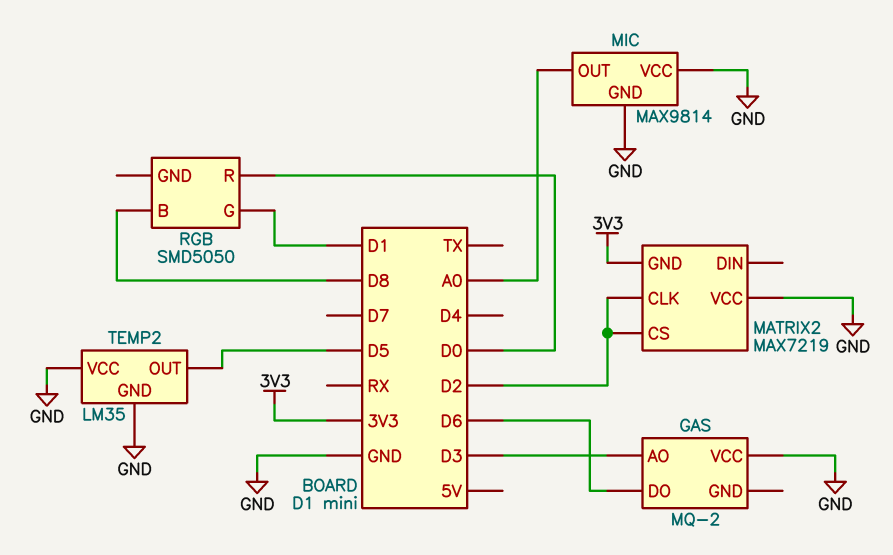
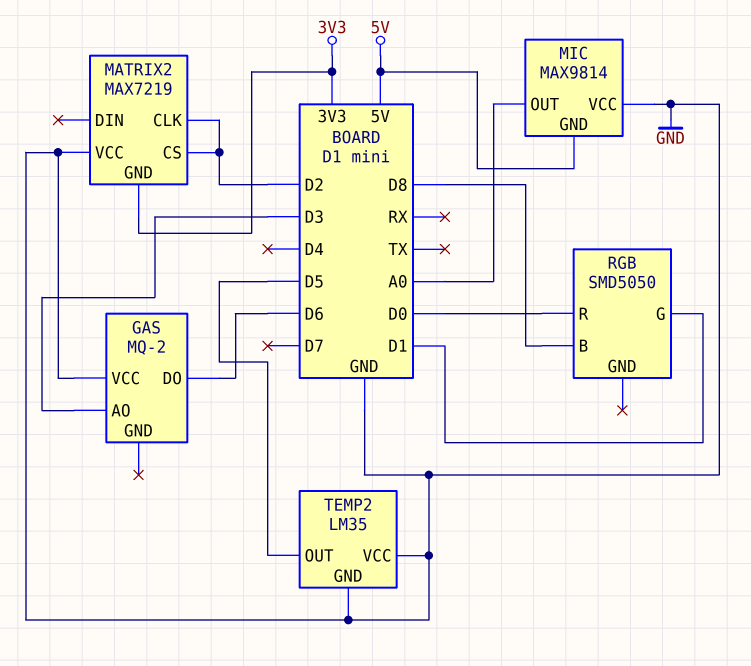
MIC pin GND: GND -> 5V

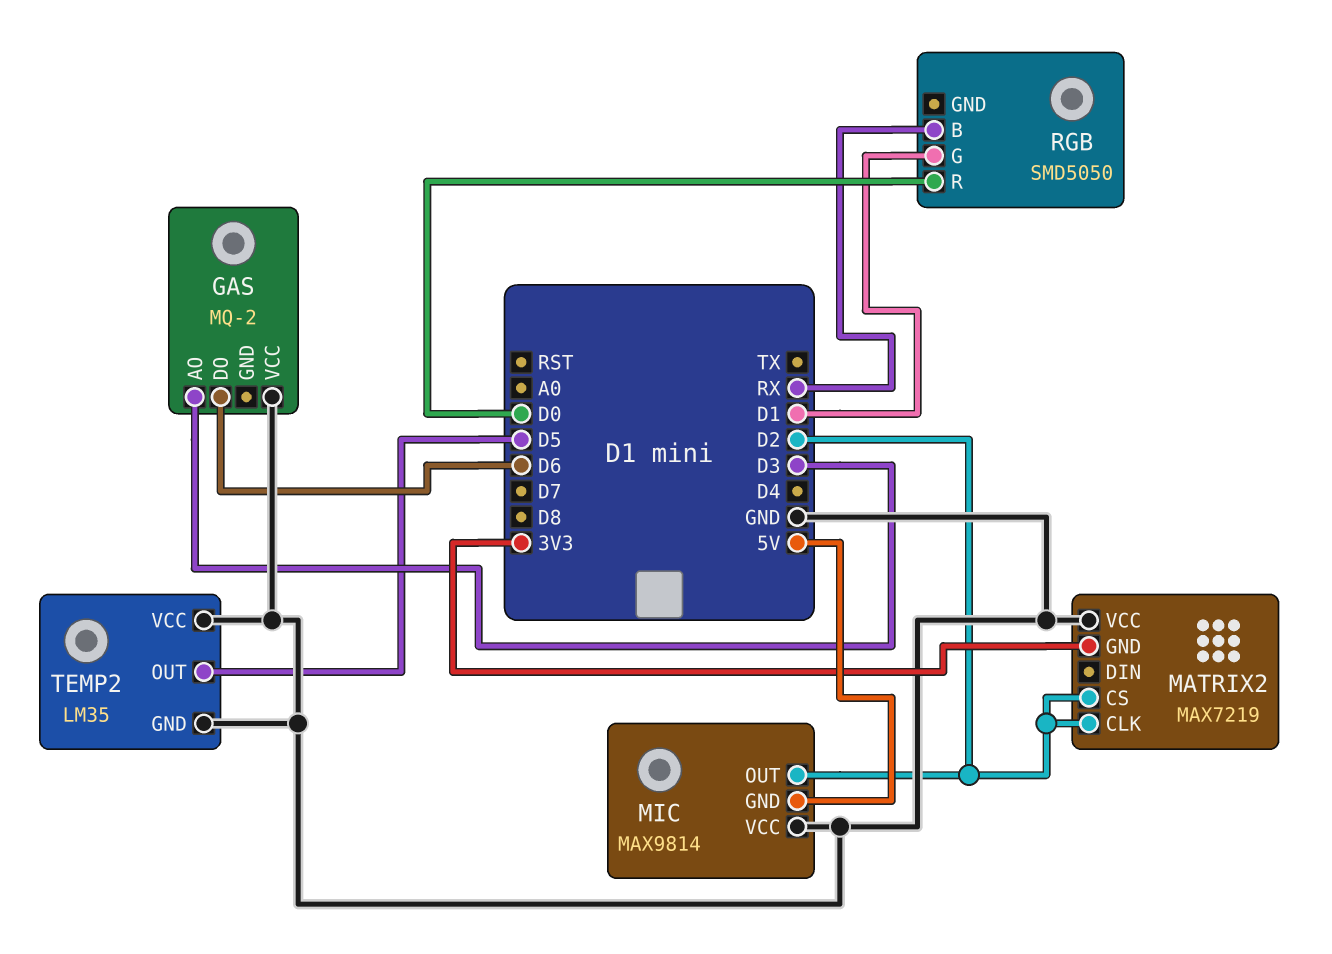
MIC pin OUT: A0 -> D2
RGB pin B: D8 -> RX

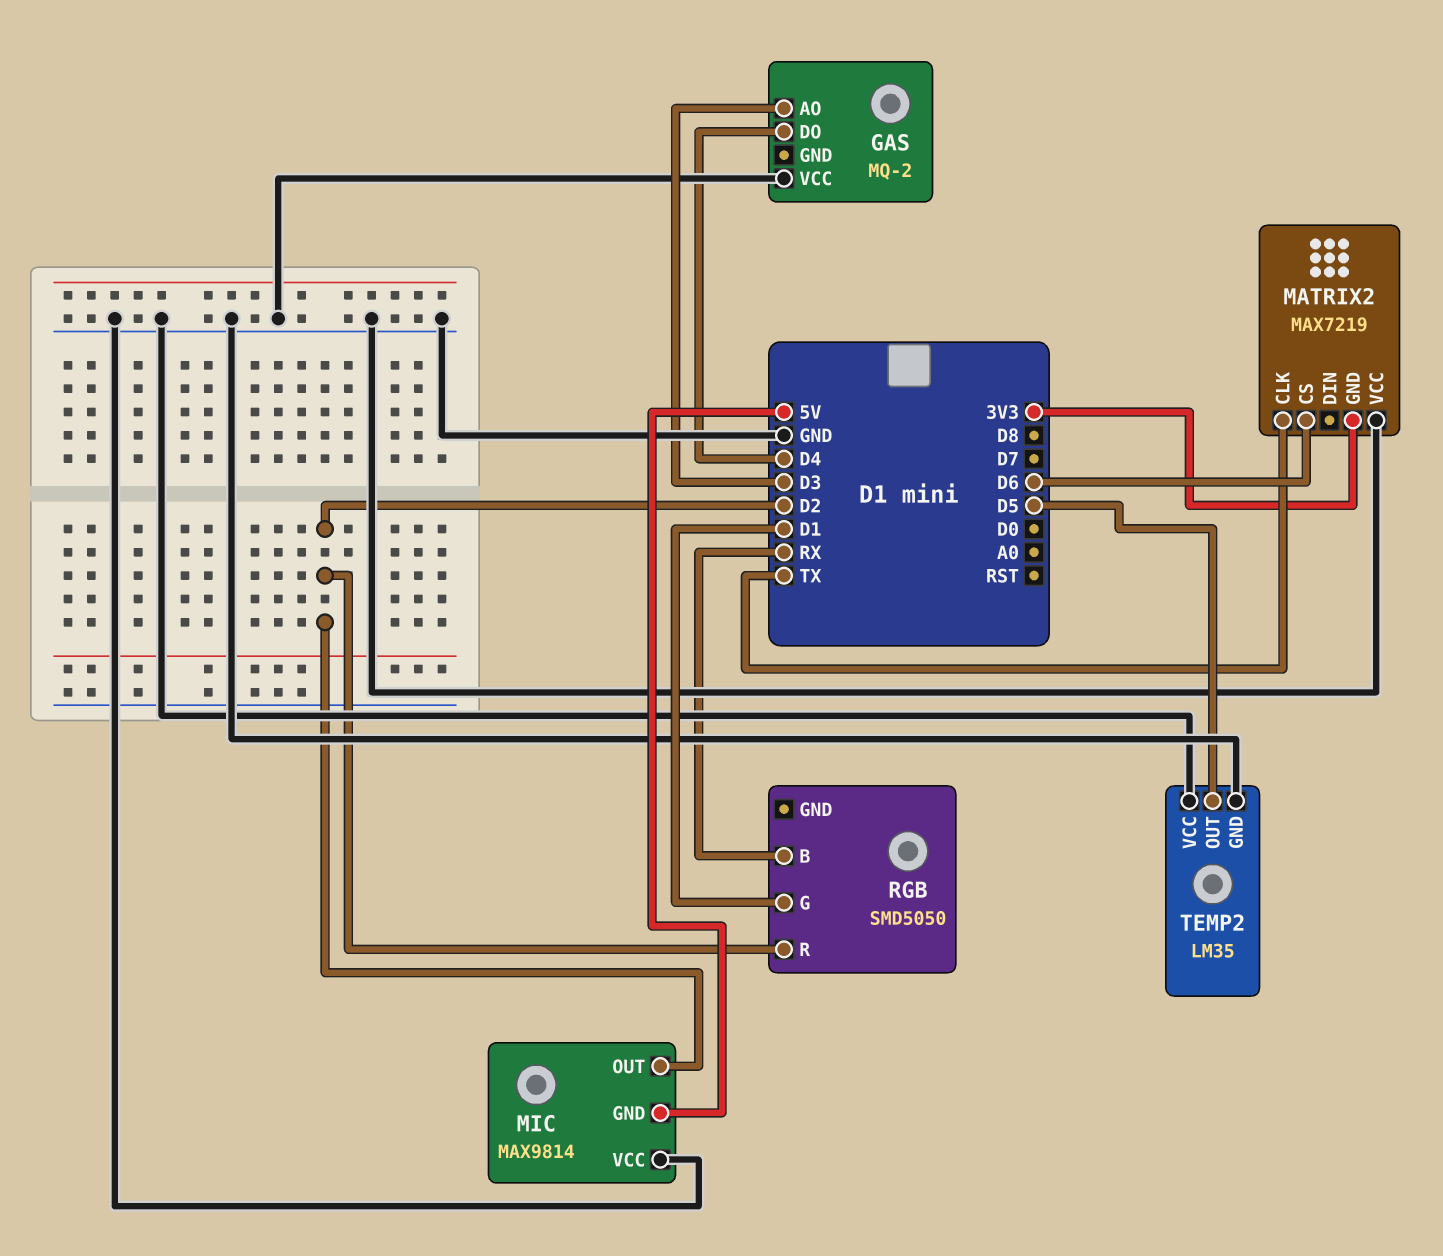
GAS pin DO: D6 -> D4
MATRIX2 pin CLK: D2 -> TX
MATRIX2 pin CS: D2 -> D6
RGB pin R: D0 -> D2

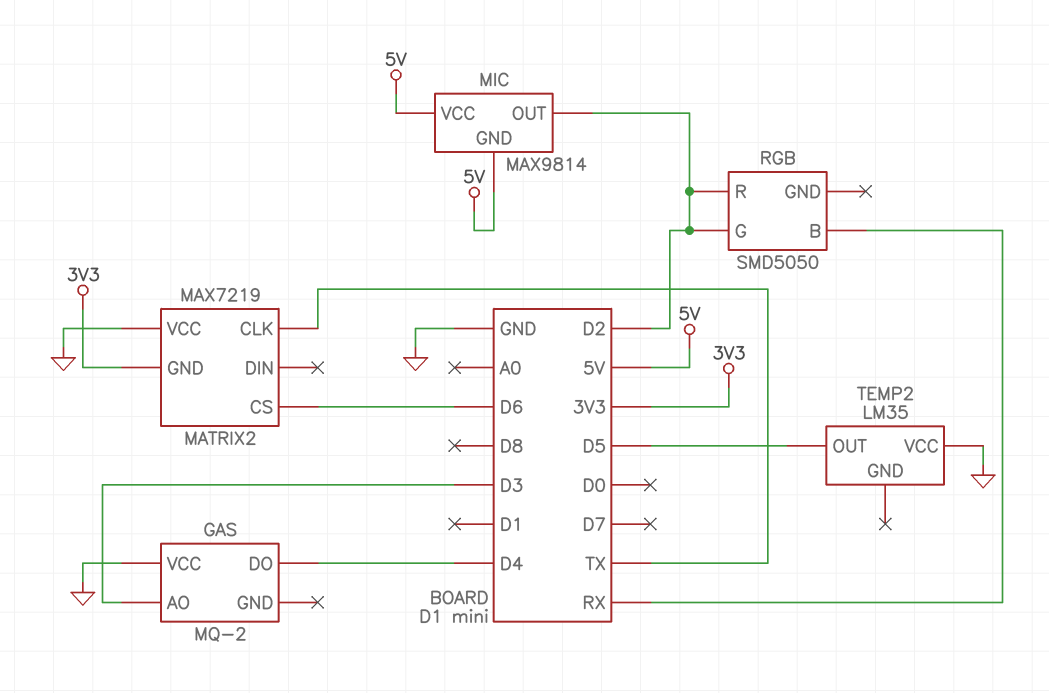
MIC pin VCC: GND -> 5V
RGB pin G: D1 -> D2
TEMP2 pin GND: GND -> none

